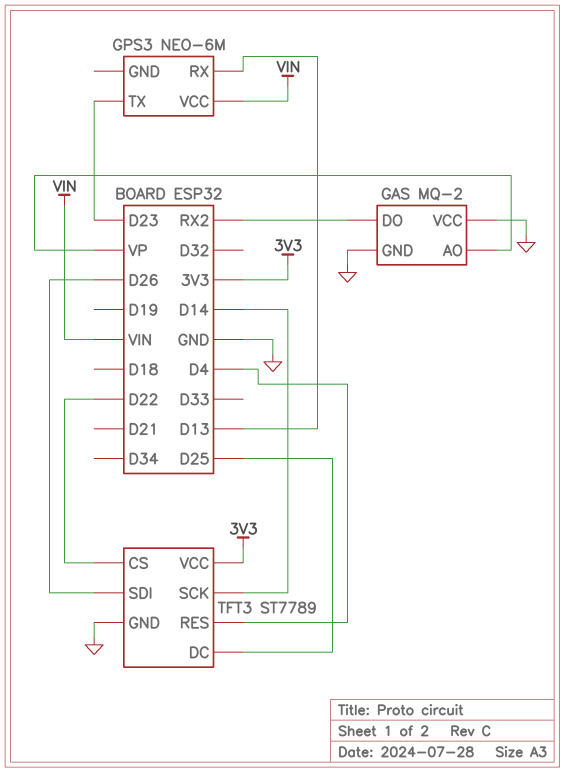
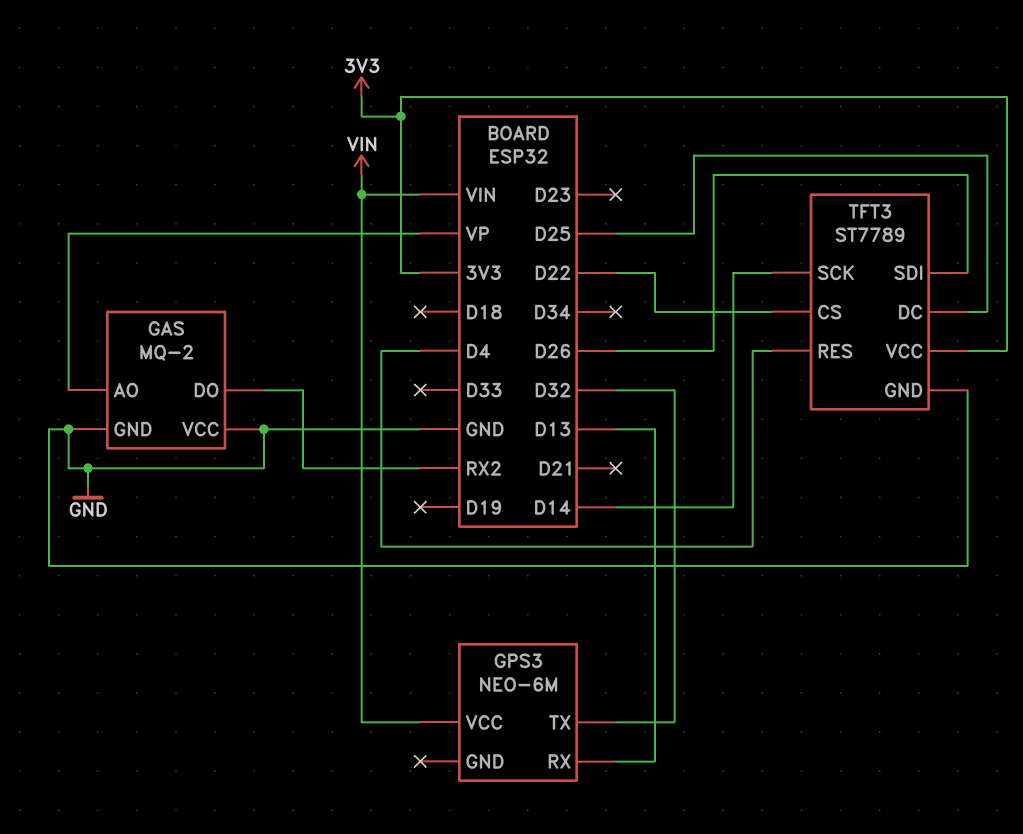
GPS3 pin TX: D23 -> D32

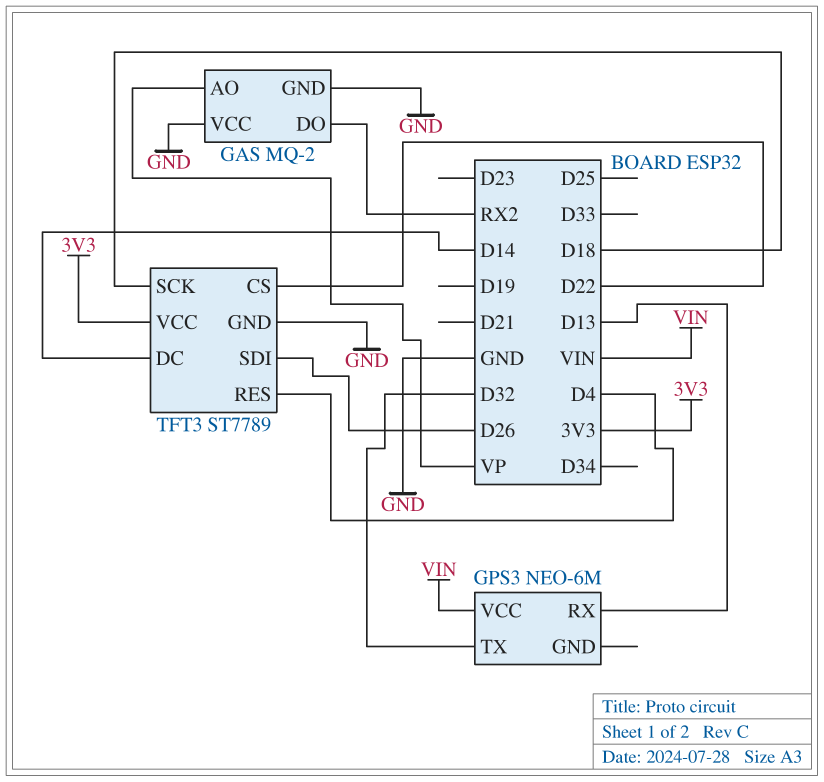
TFT3 pin DC: D25 -> D14
TFT3 pin SCK: D14 -> D18

